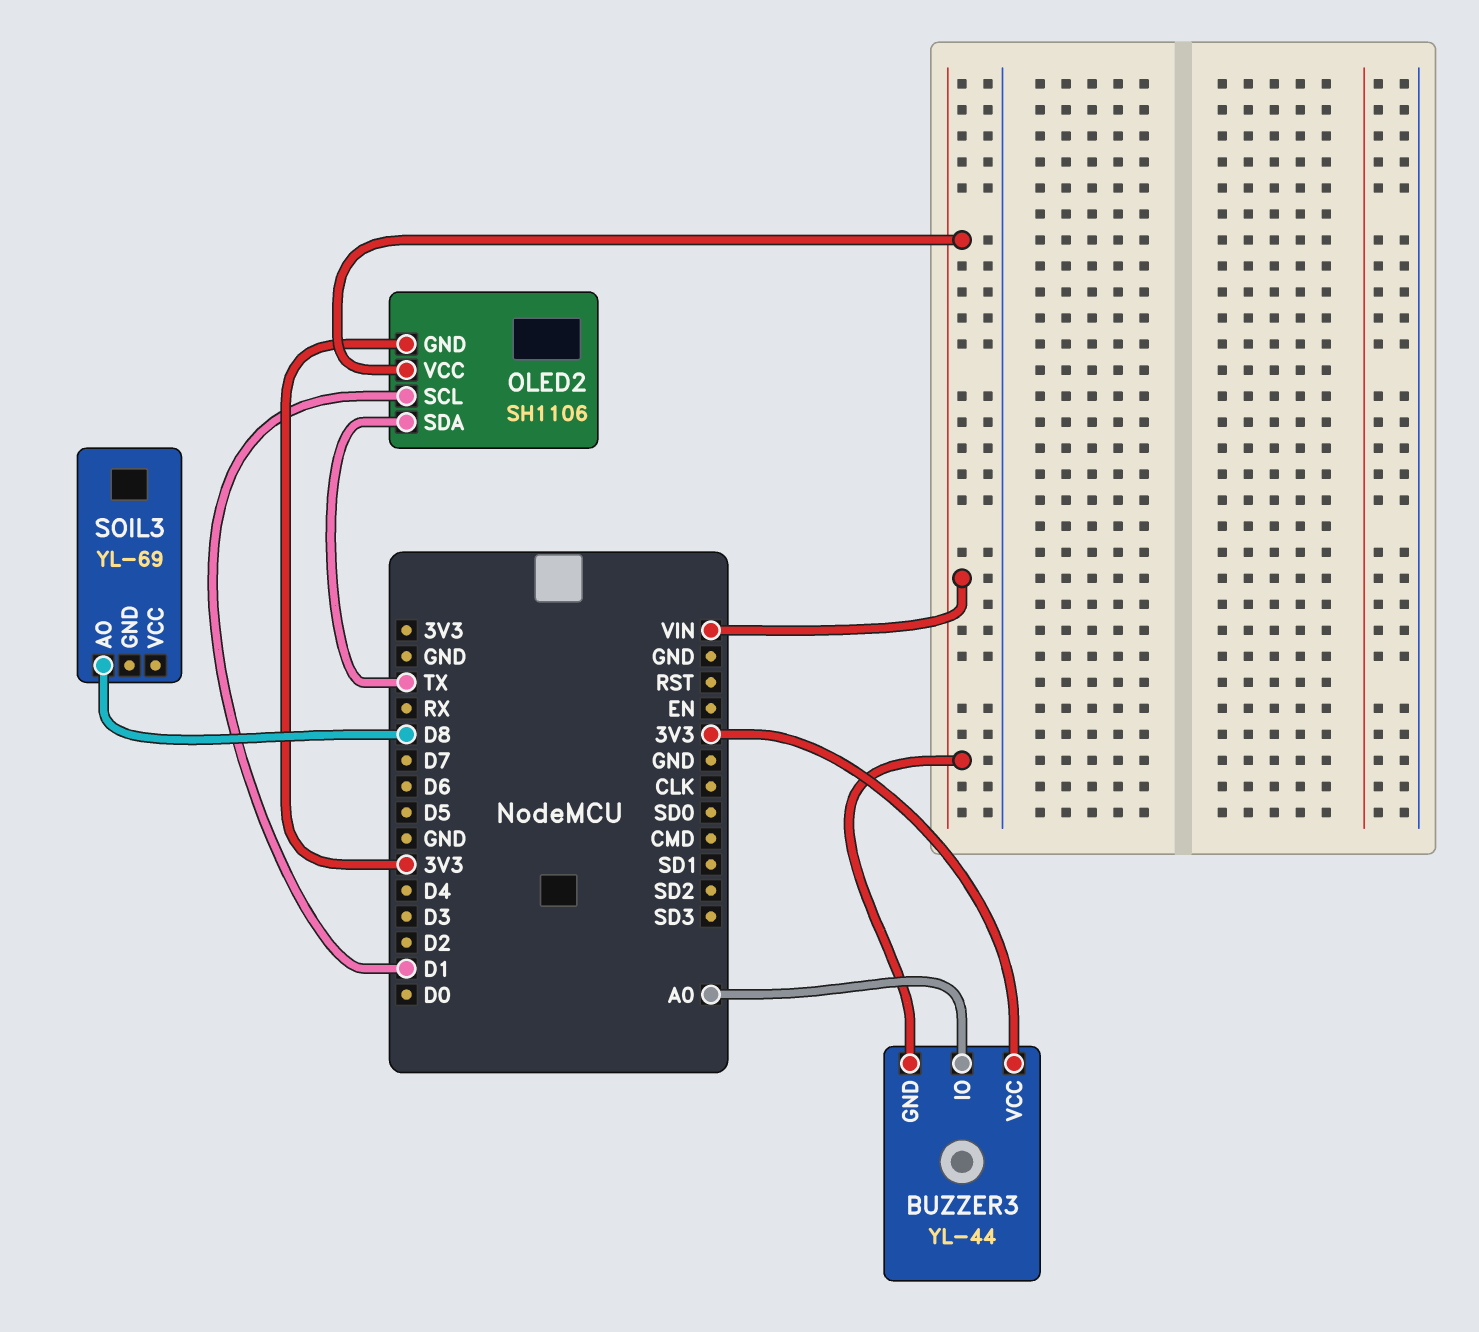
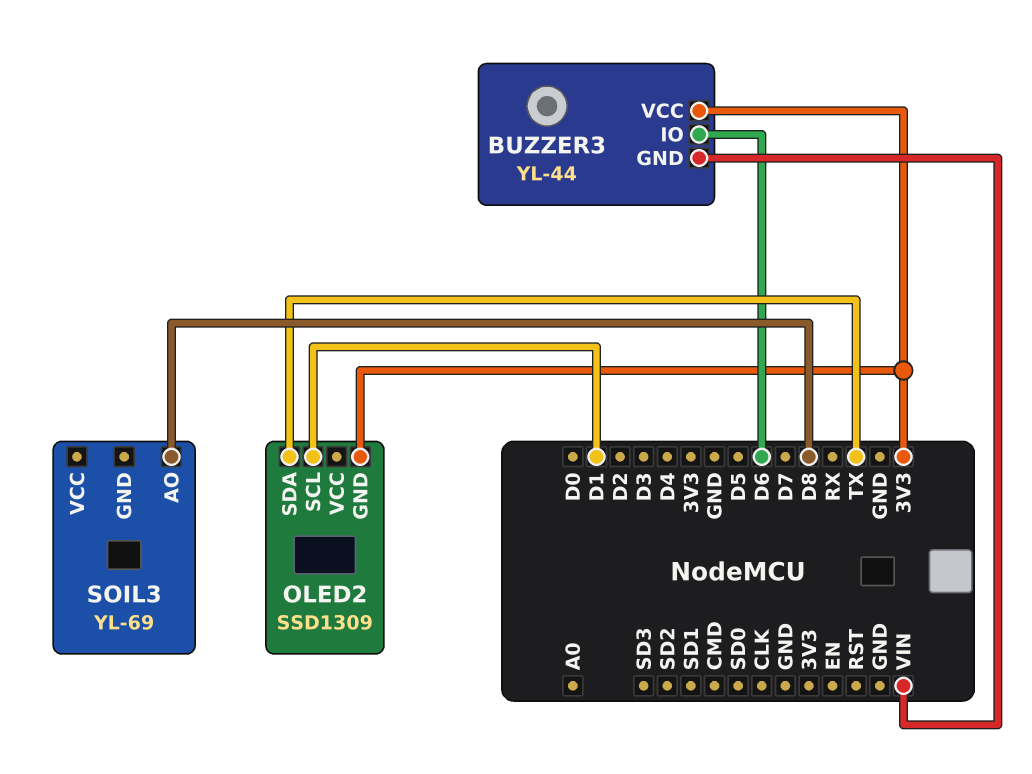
BUZZER3 pin IO: A0 -> D6
OLED2: SH1106 -> SSD1309
OLED2 pin VCC: VIN -> none

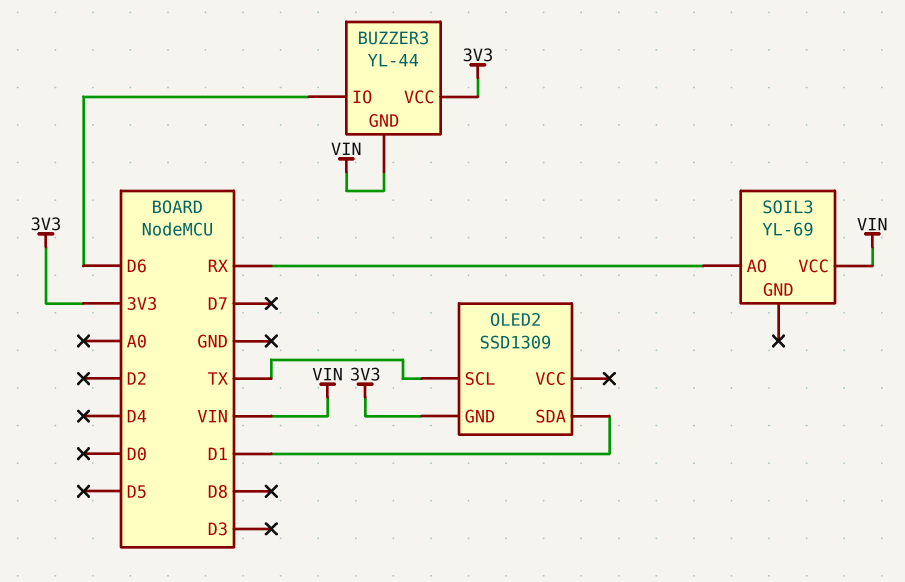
OLED2 pin SCL: D1 -> TX
OLED2 pin SDA: TX -> D1
SOIL3 pin AO: D8 -> RX
SOIL3 pin VCC: none -> VIN

